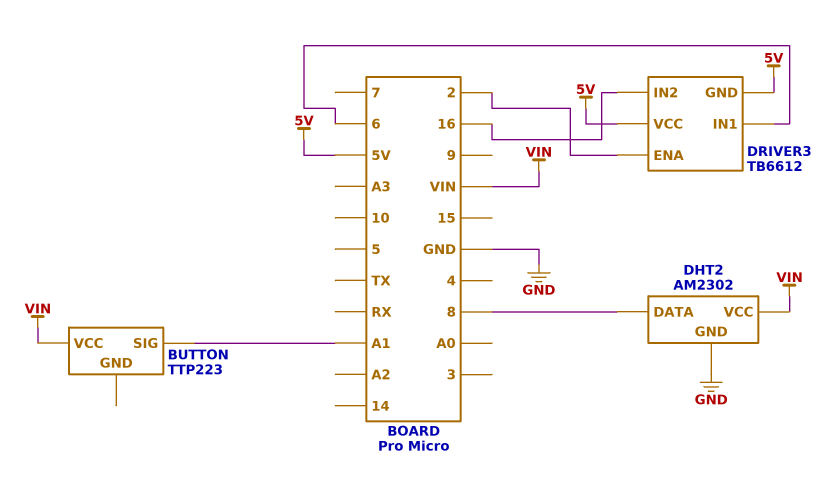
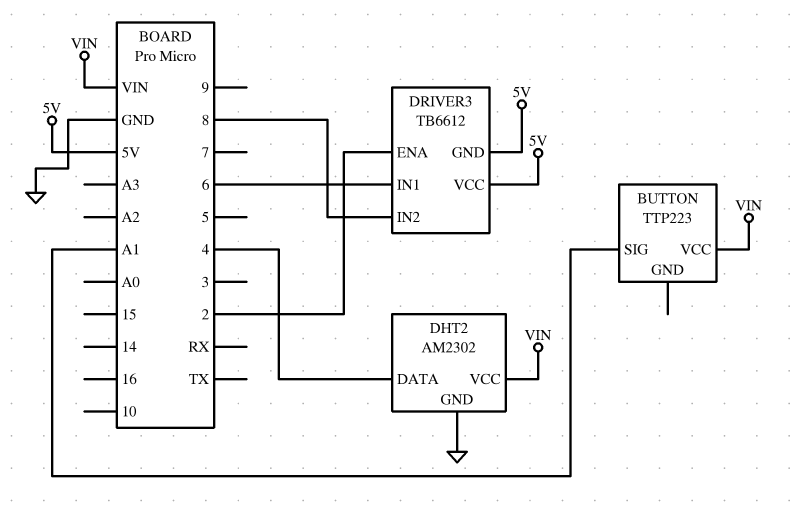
DHT2 pin DATA: 8 -> 4
DRIVER3 pin IN2: 16 -> 8

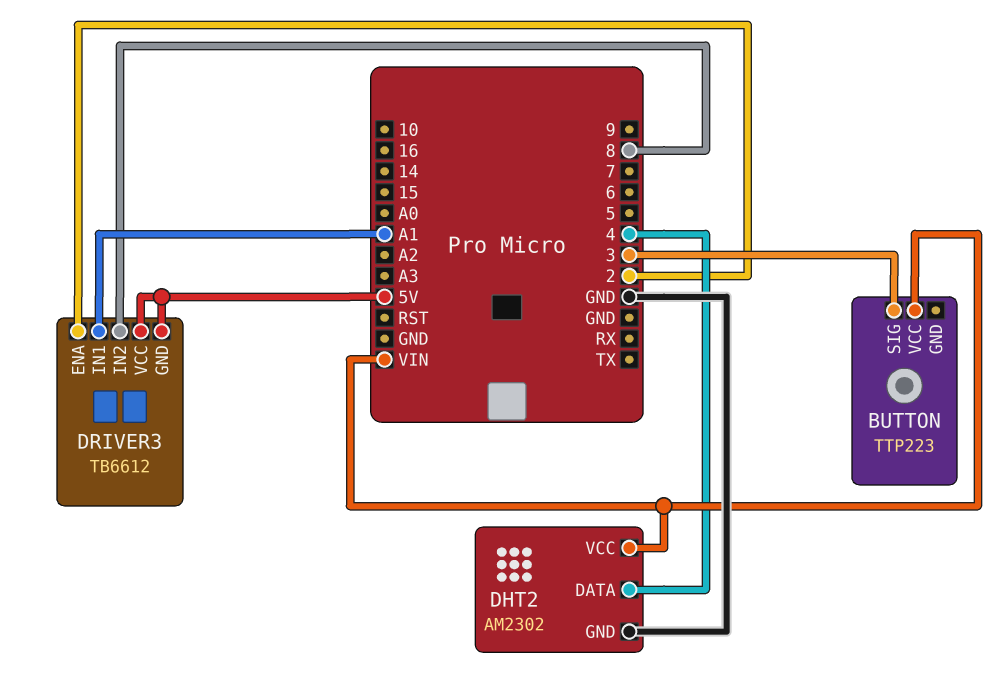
BUTTON pin SIG: A1 -> 3
DRIVER3 pin IN1: 6 -> A1

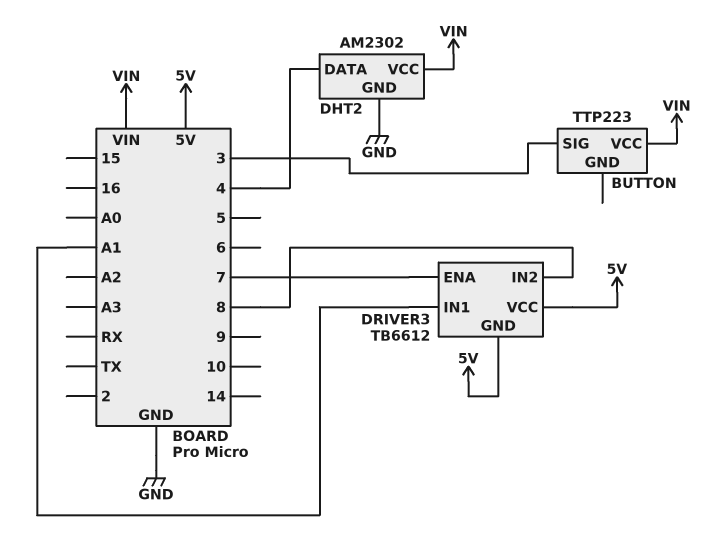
DRIVER3 pin ENA: 2 -> 7

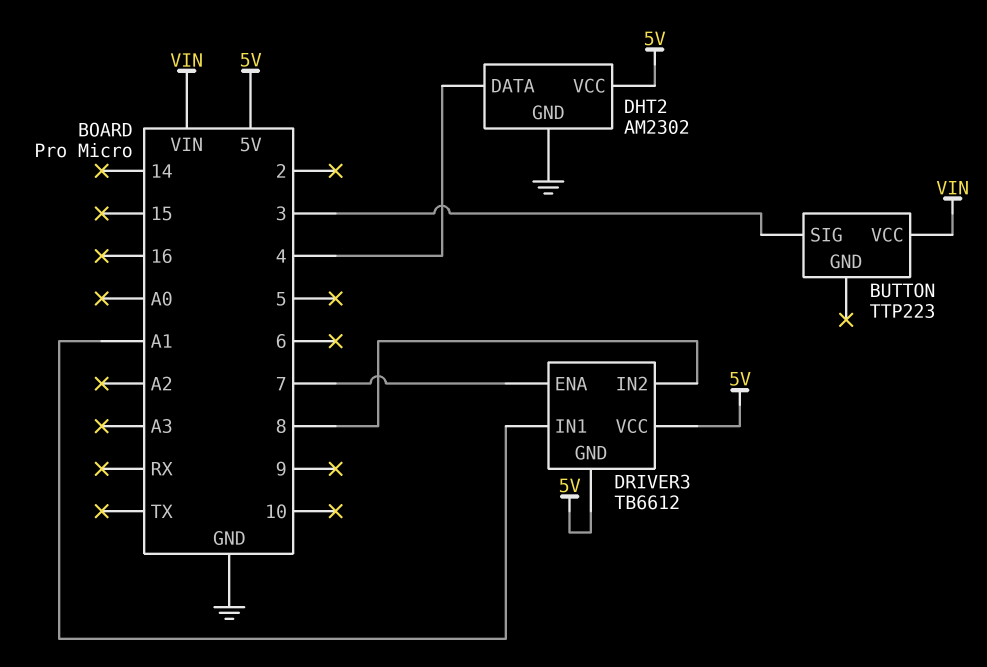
DHT2 pin VCC: VIN -> 5V

